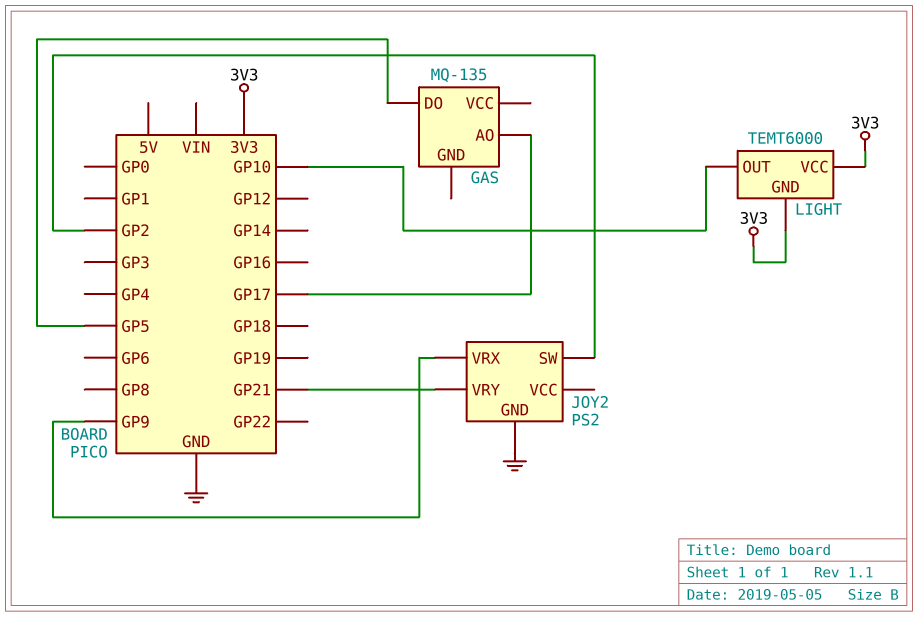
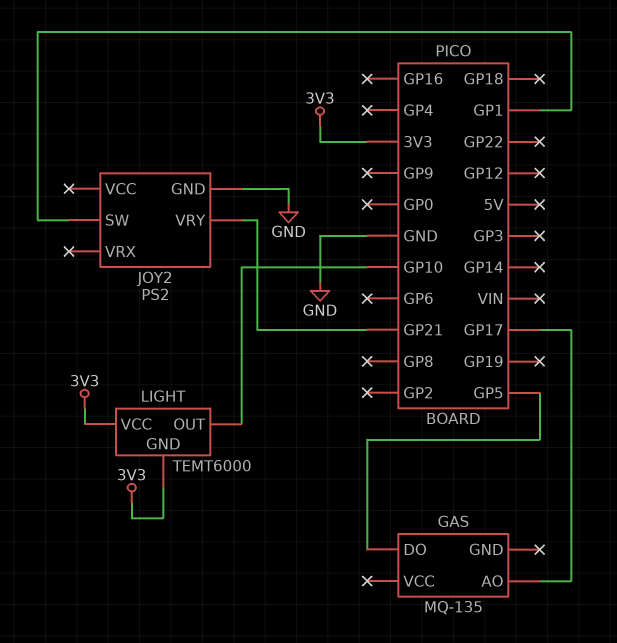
JOY2 pin SW: GP2 -> GP1
JOY2 pin VRX: GP9 -> none

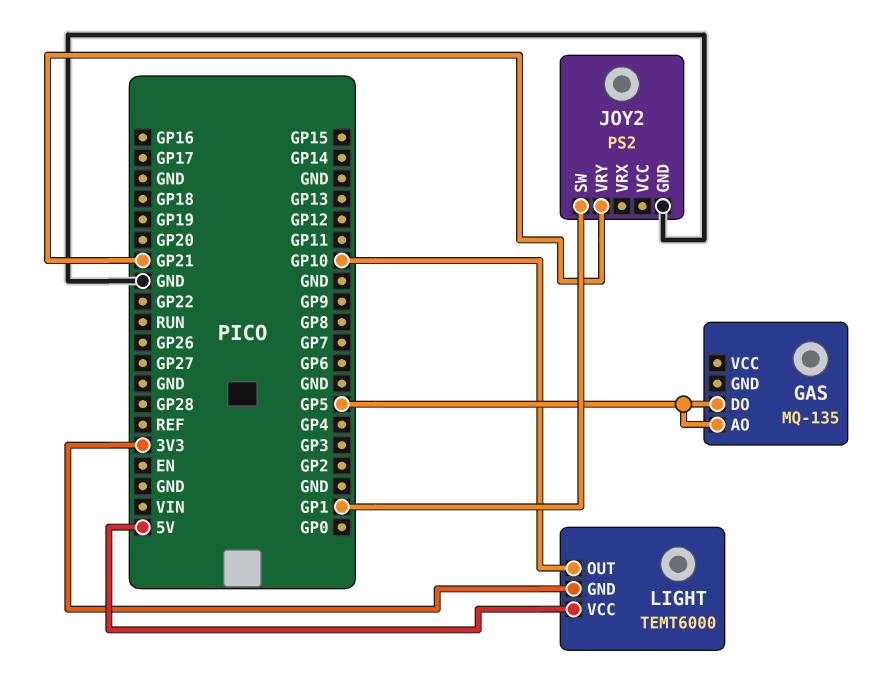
GAS pin AO: GP17 -> GP5
LIGHT pin VCC: 3V3 -> 5V

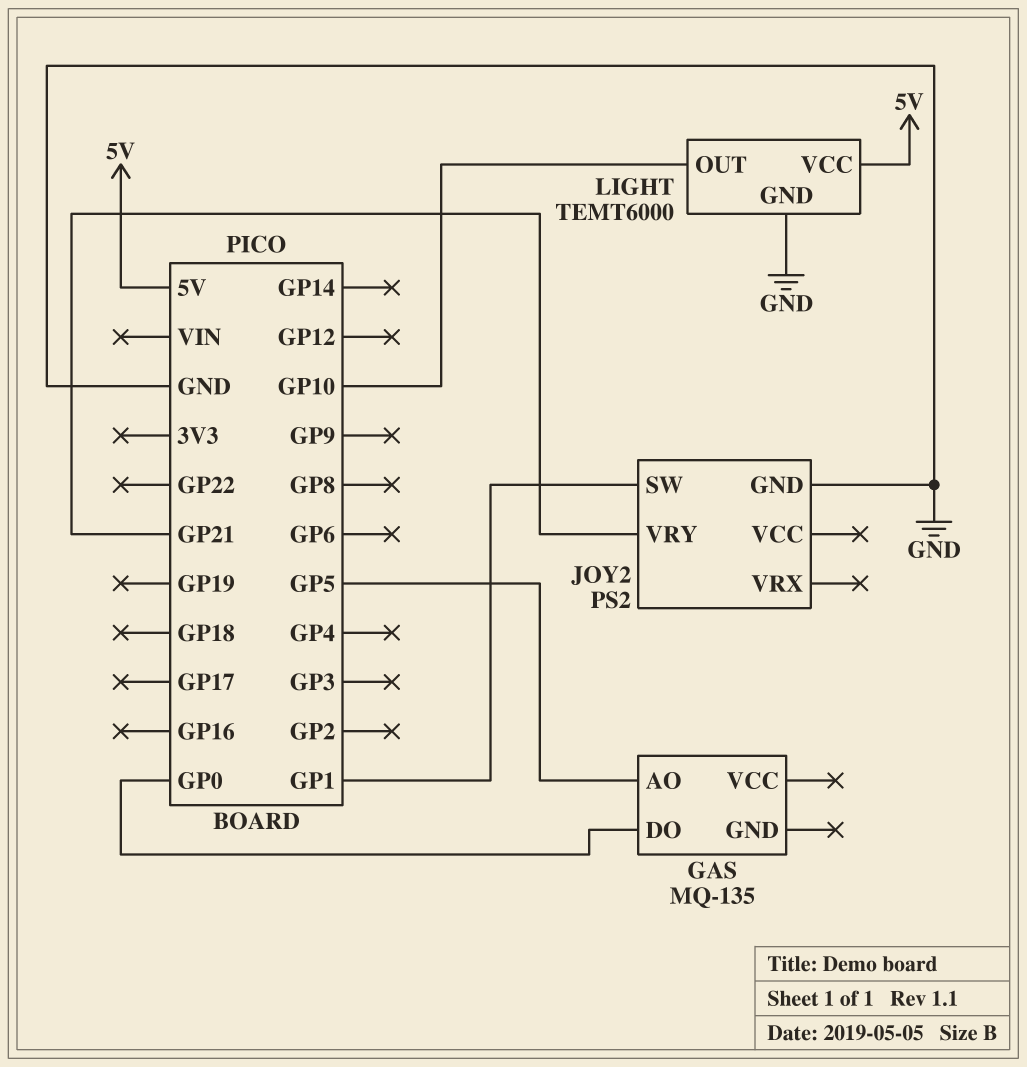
GAS pin DO: GP5 -> GP0
LIGHT pin GND: 3V3 -> GND

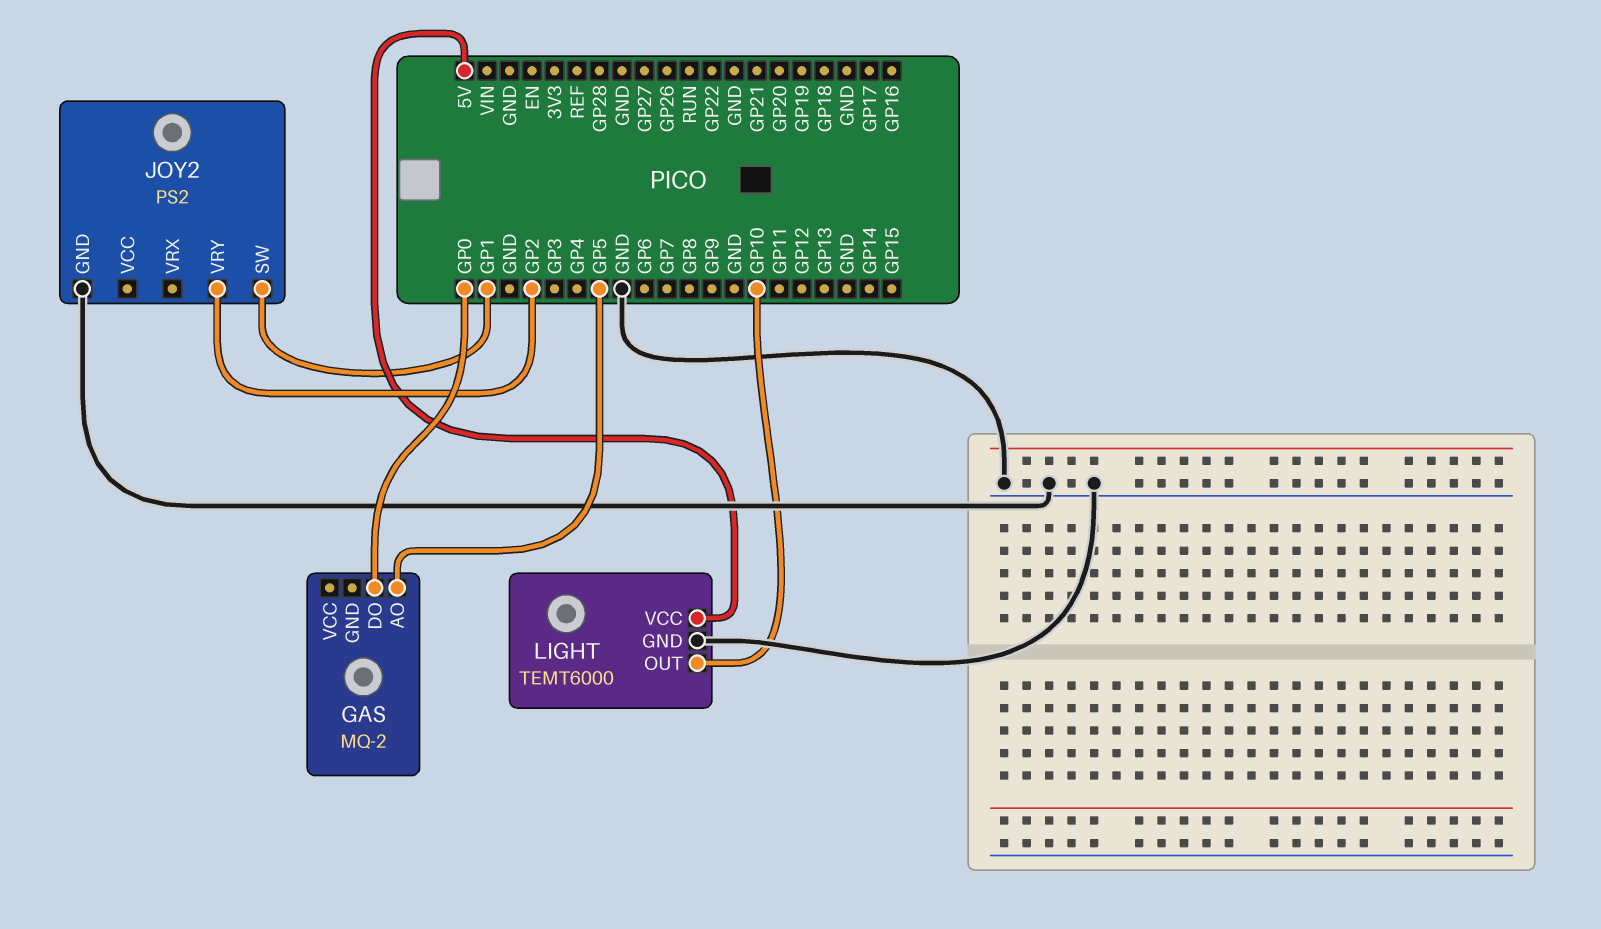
GAS: MQ-135 -> MQ-2
JOY2 pin VRY: GP21 -> GP2

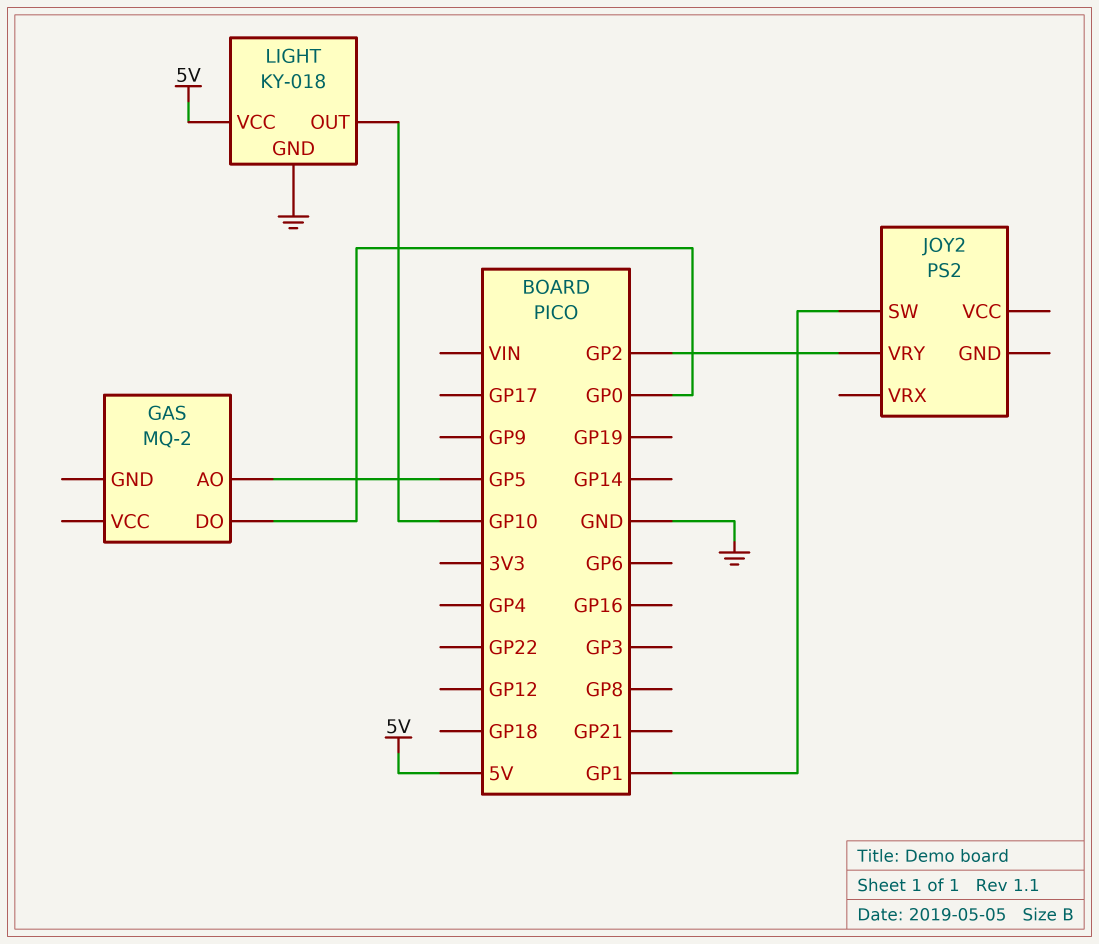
JOY2 pin GND: GND -> none
LIGHT: TEMT6000 -> KY-018

